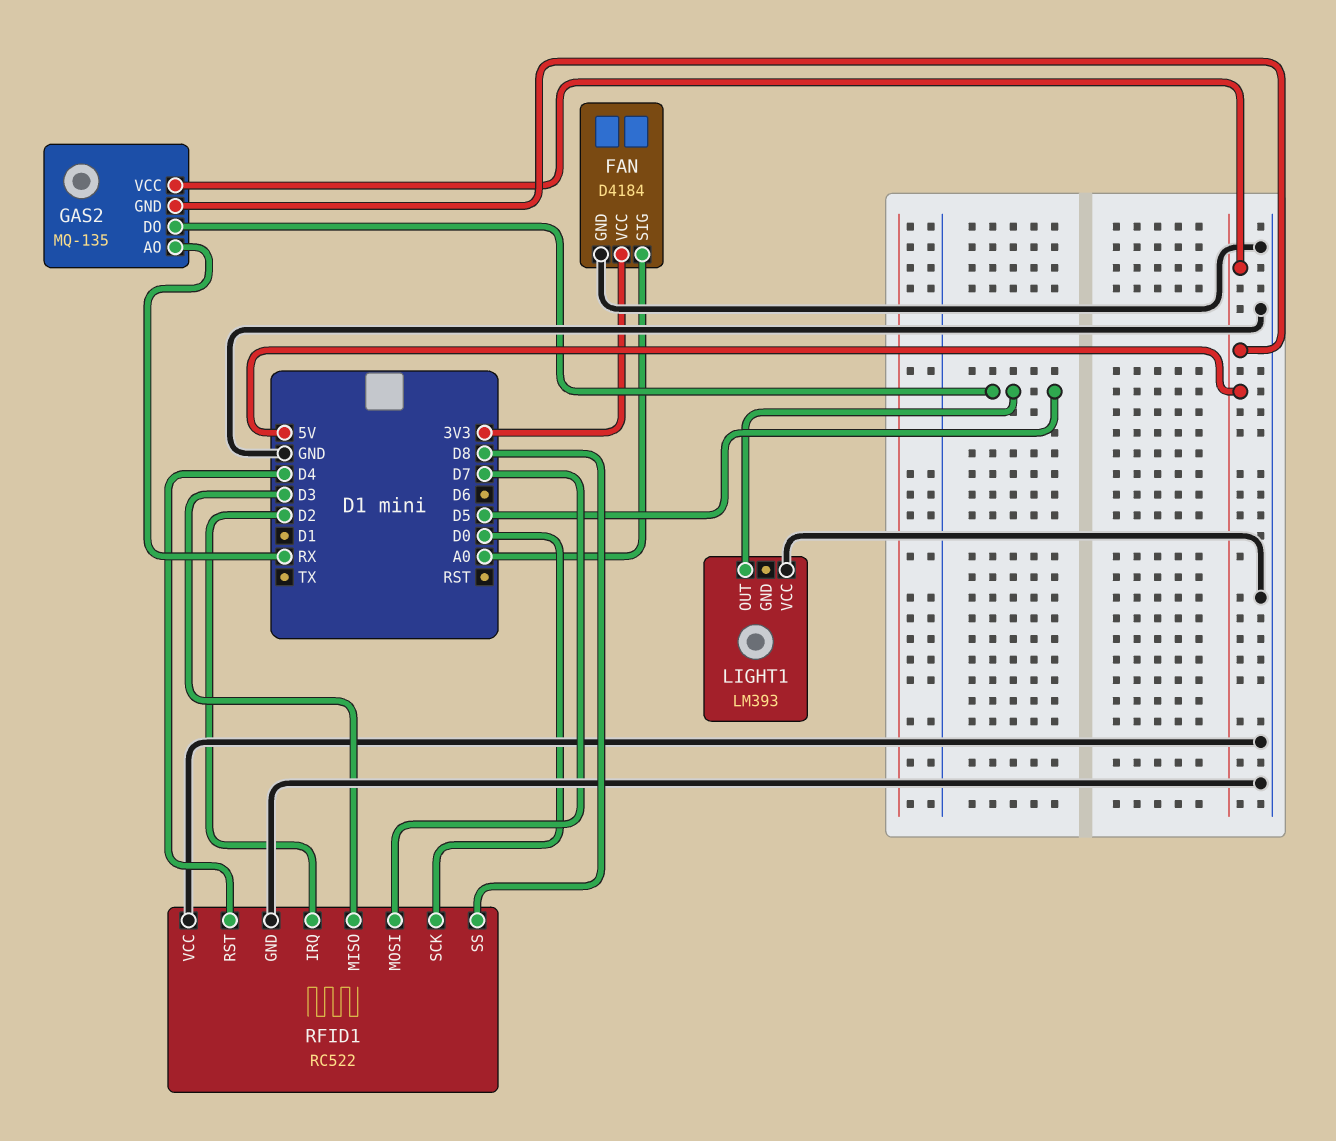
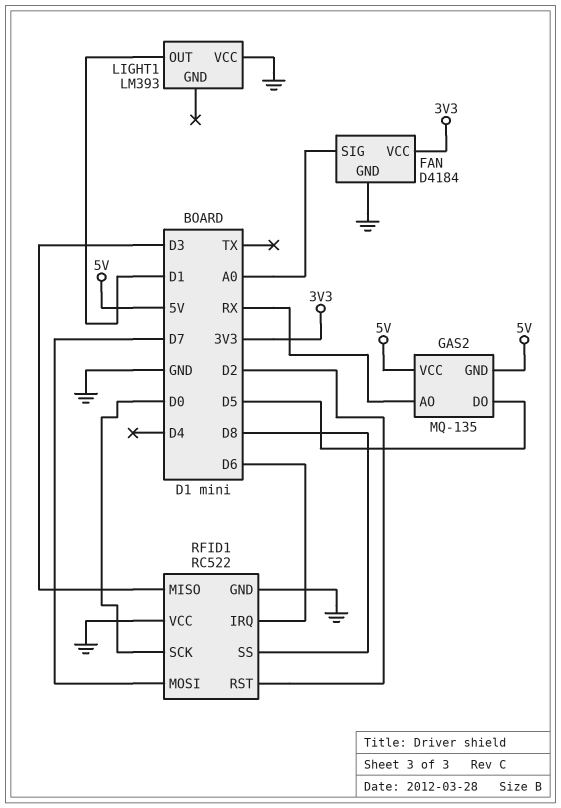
LIGHT1 pin OUT: D5 -> D1
RFID1 pin IRQ: D2 -> D6
RFID1 pin RST: D4 -> D2

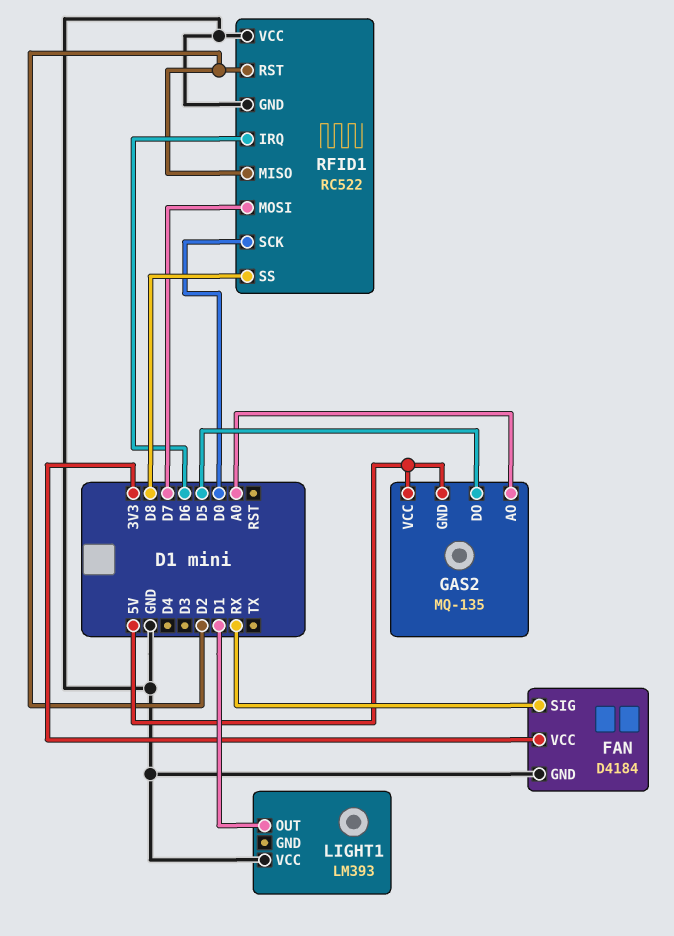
FAN pin SIG: A0 -> RX
GAS2 pin AO: RX -> A0
RFID1 pin MISO: D3 -> D2

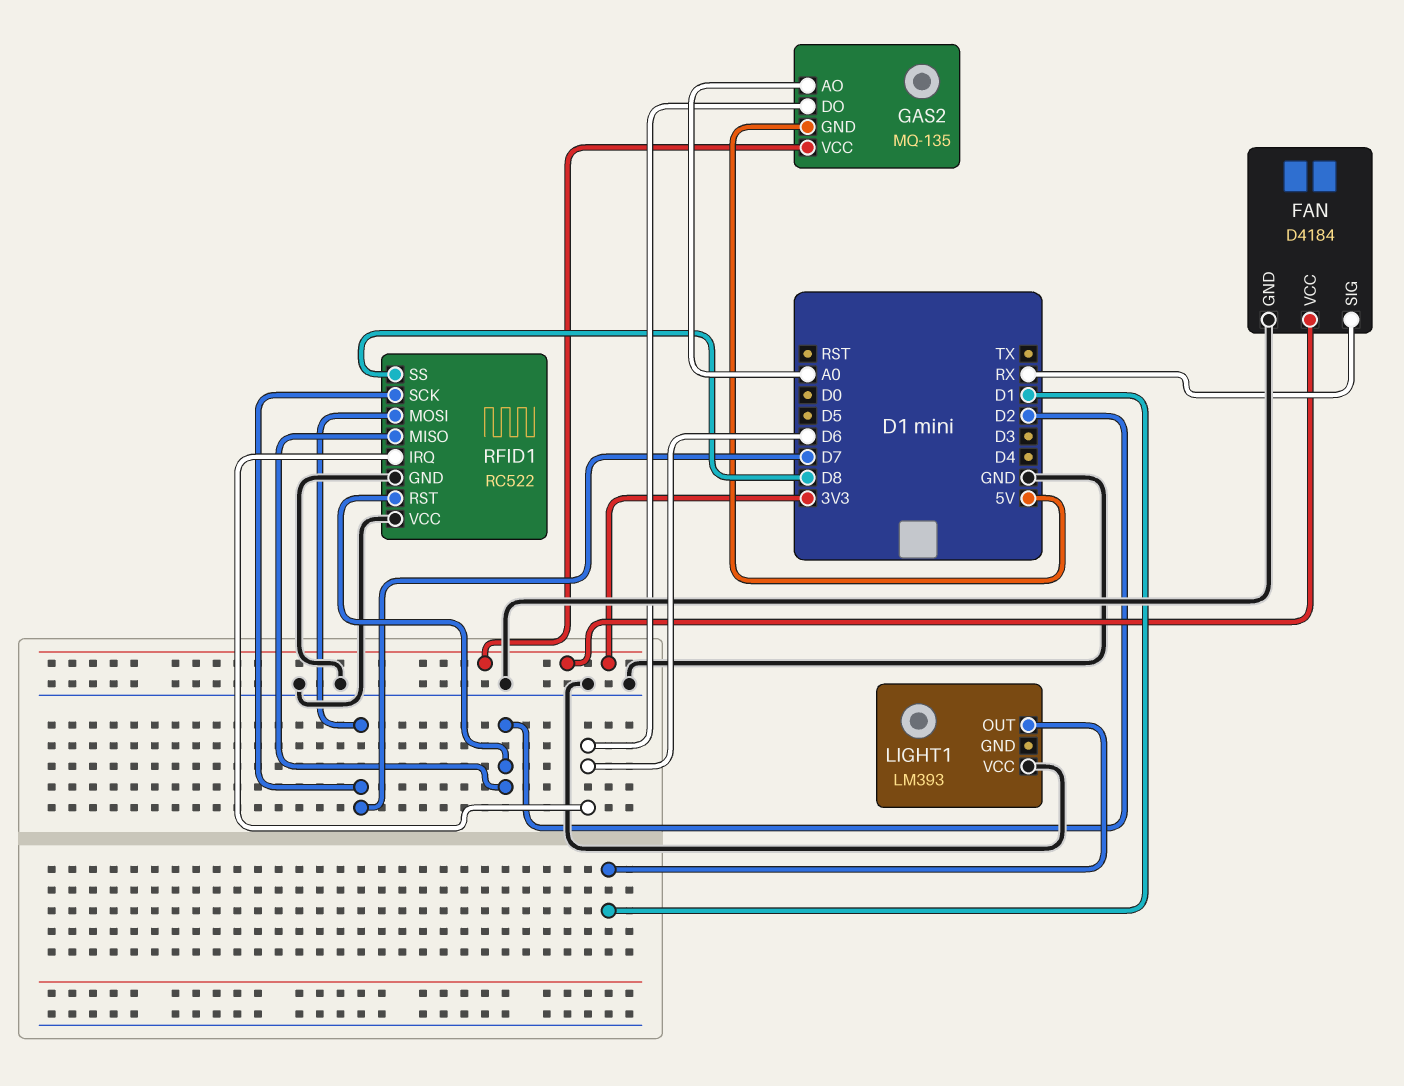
GAS2 pin DO: D5 -> D6
GAS2 pin VCC: 5V -> 3V3
RFID1 pin SCK: D0 -> D7

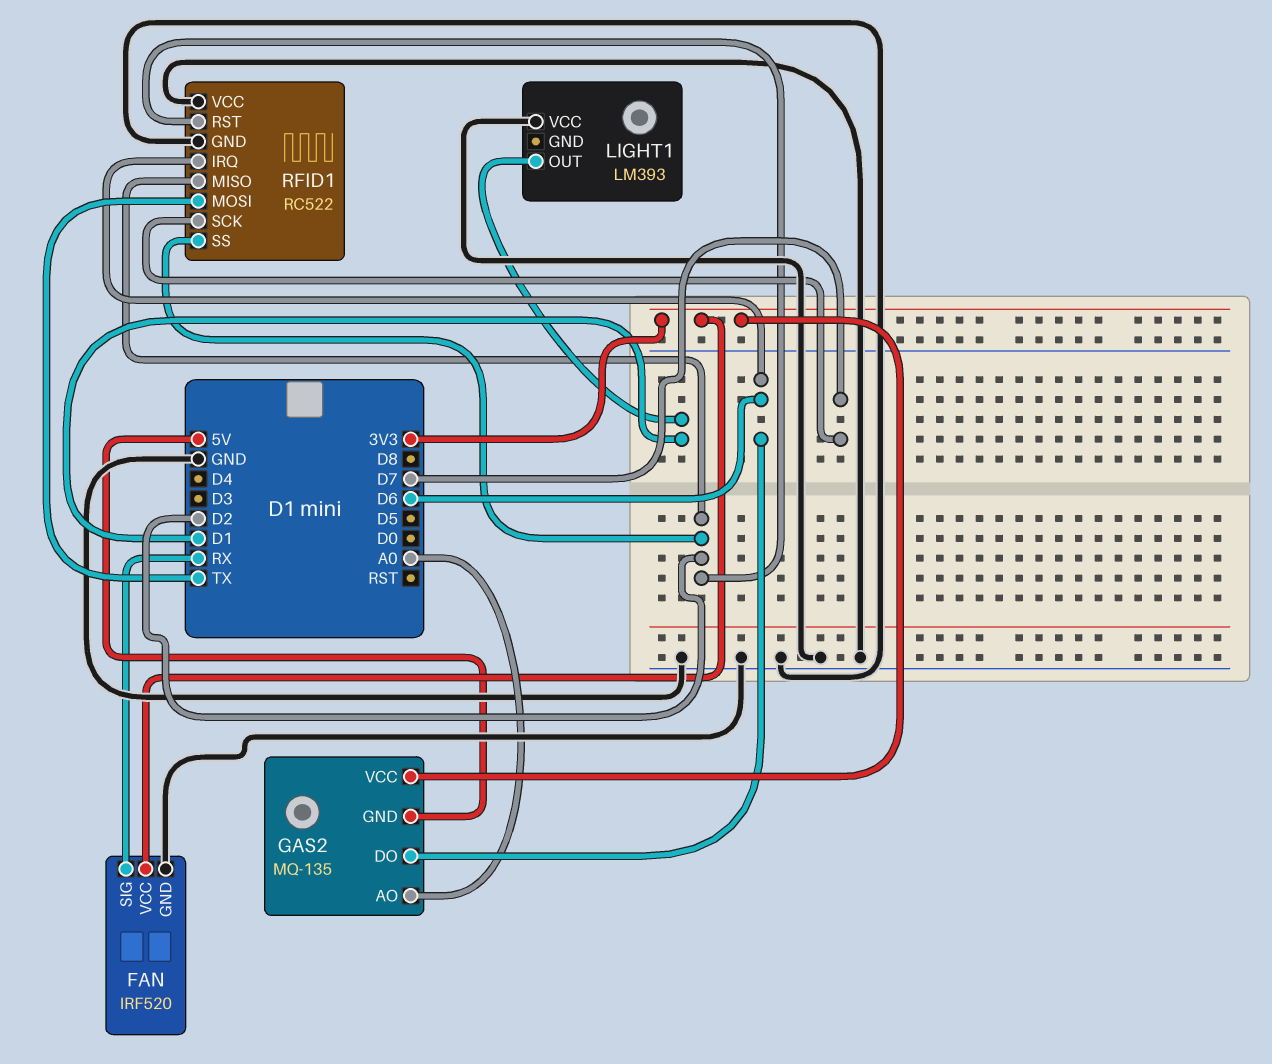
FAN: D4184 -> IRF520
RFID1 pin MOSI: D7 -> TX
RFID1 pin SS: D8 -> D2

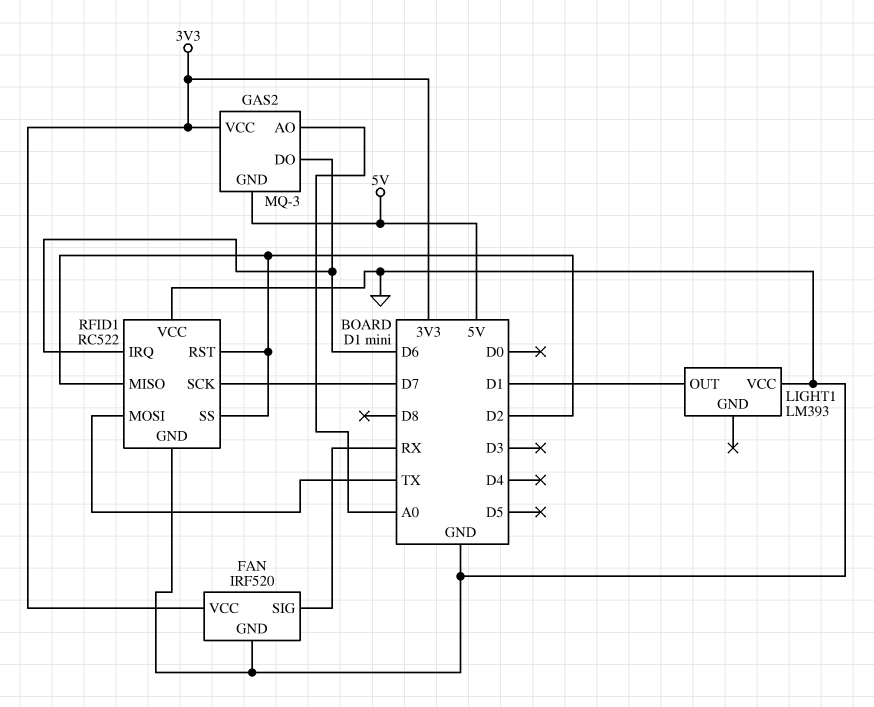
GAS2: MQ-135 -> MQ-3

